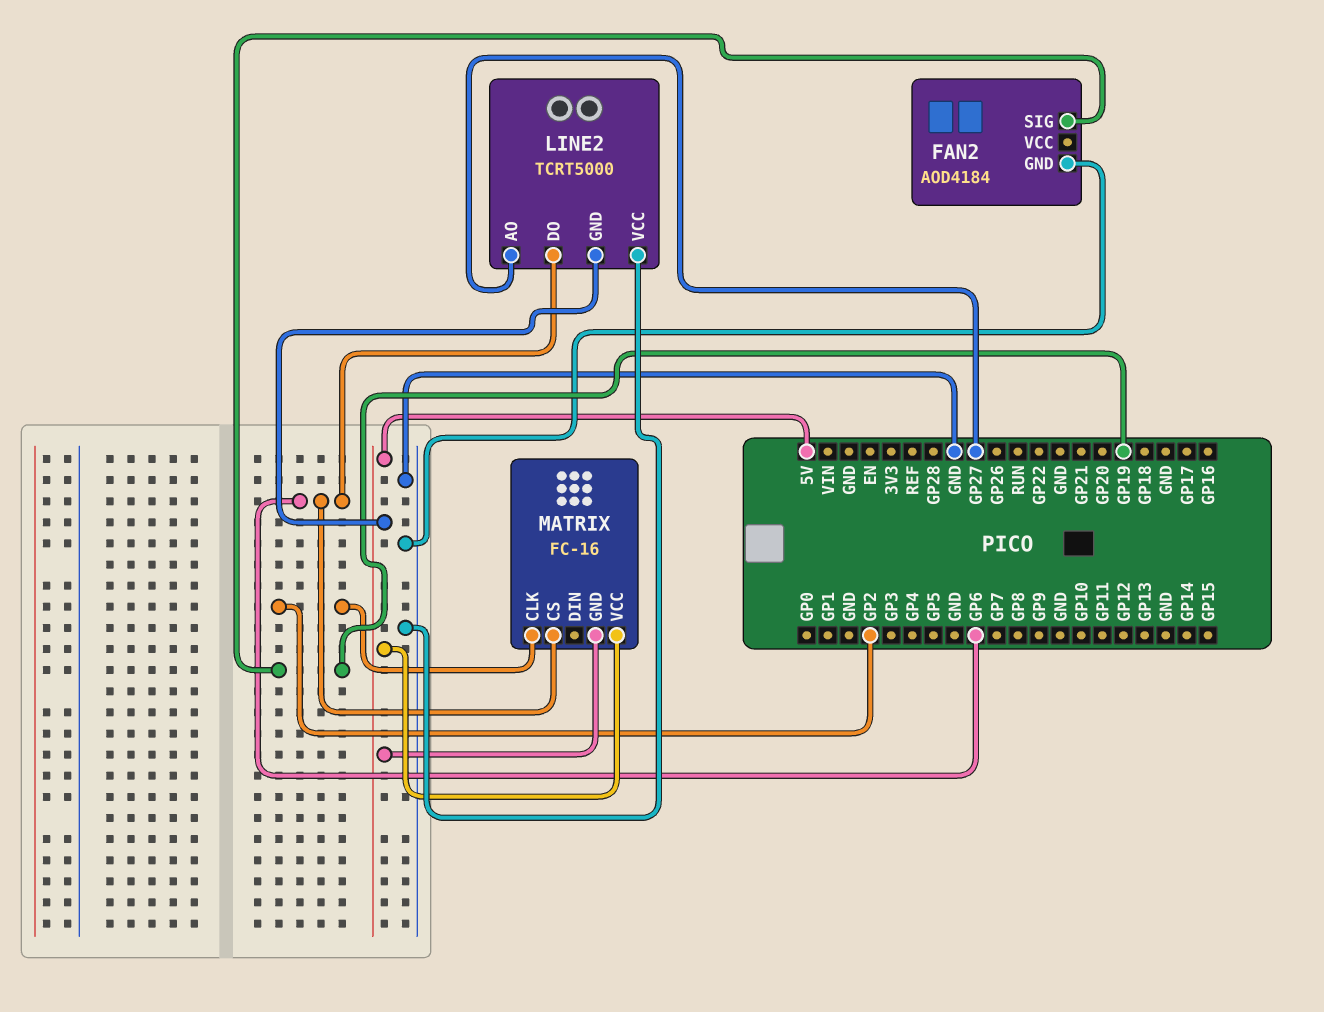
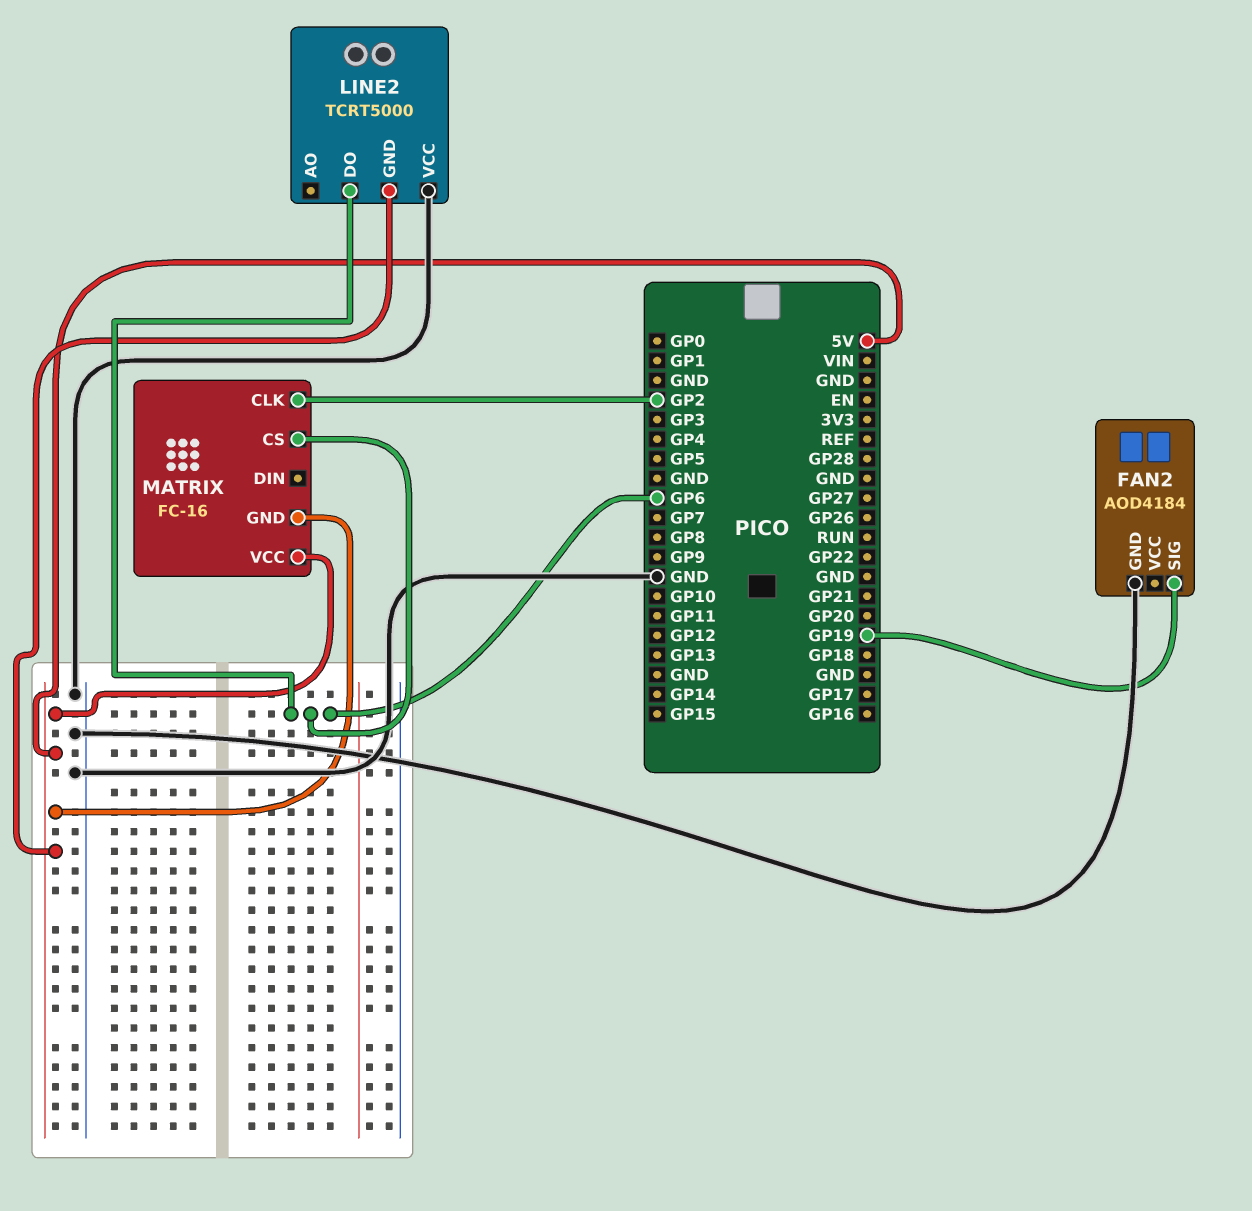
LINE2 pin AO: GP27 -> none

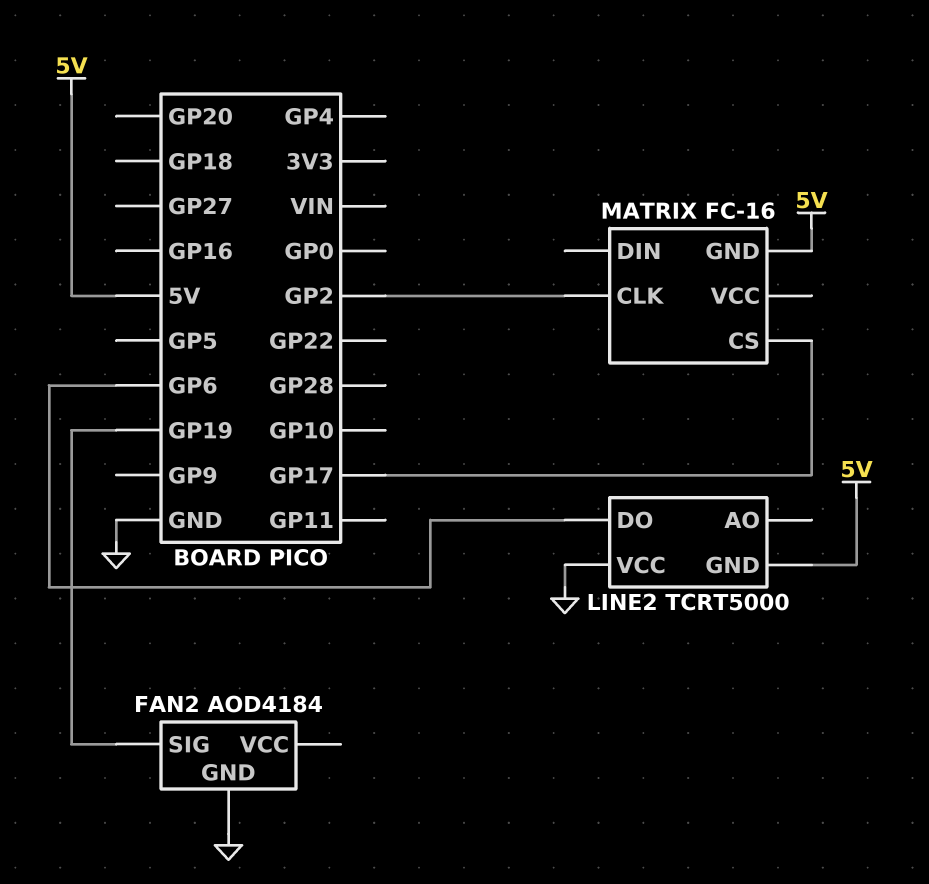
MATRIX pin CS: GP6 -> GP17
MATRIX pin VCC: 5V -> none

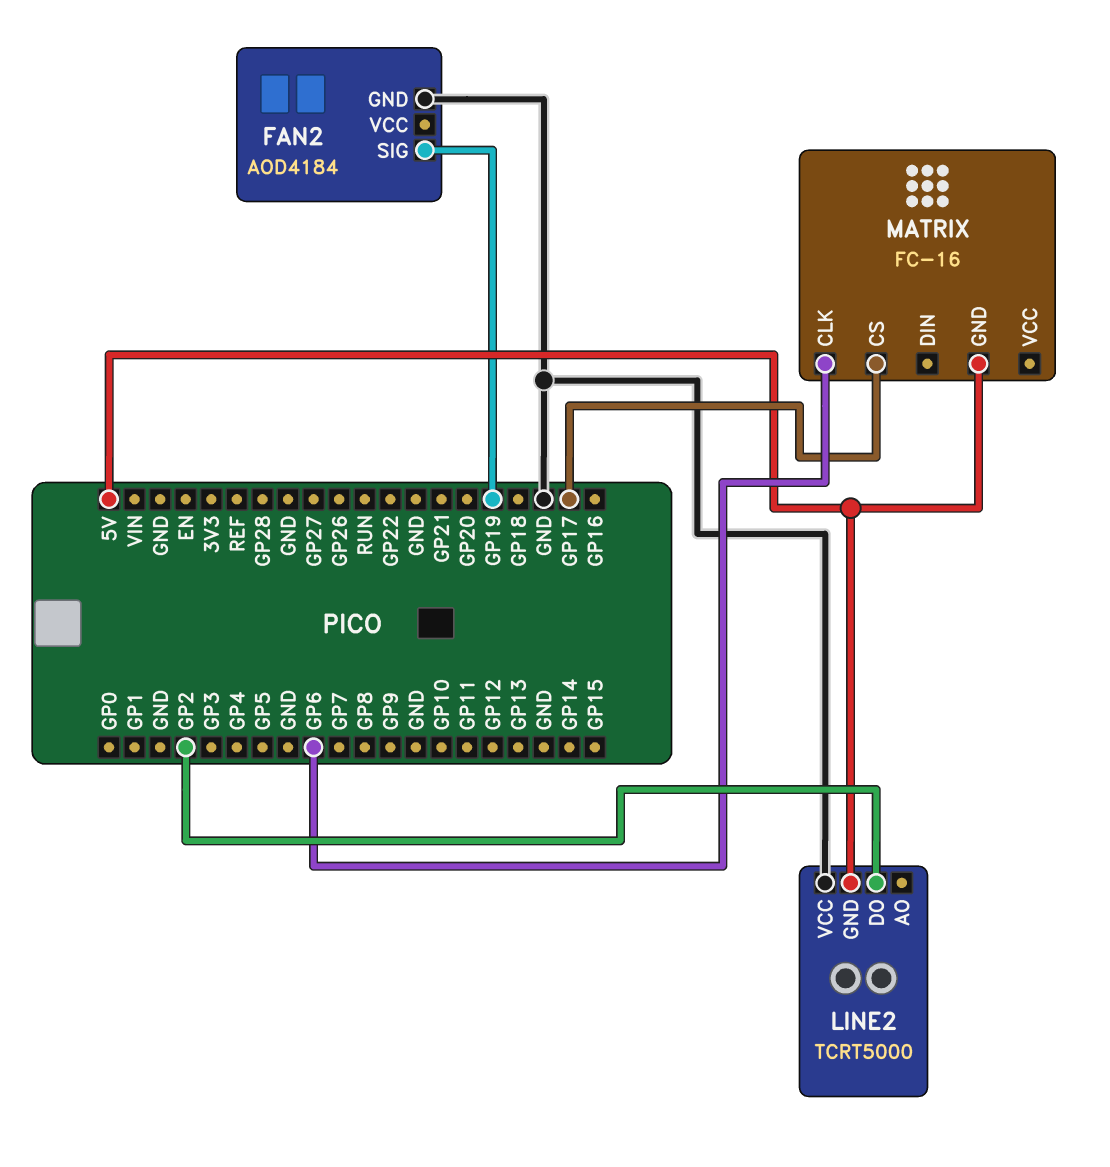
LINE2 pin DO: GP6 -> GP2
MATRIX pin CLK: GP2 -> GP6

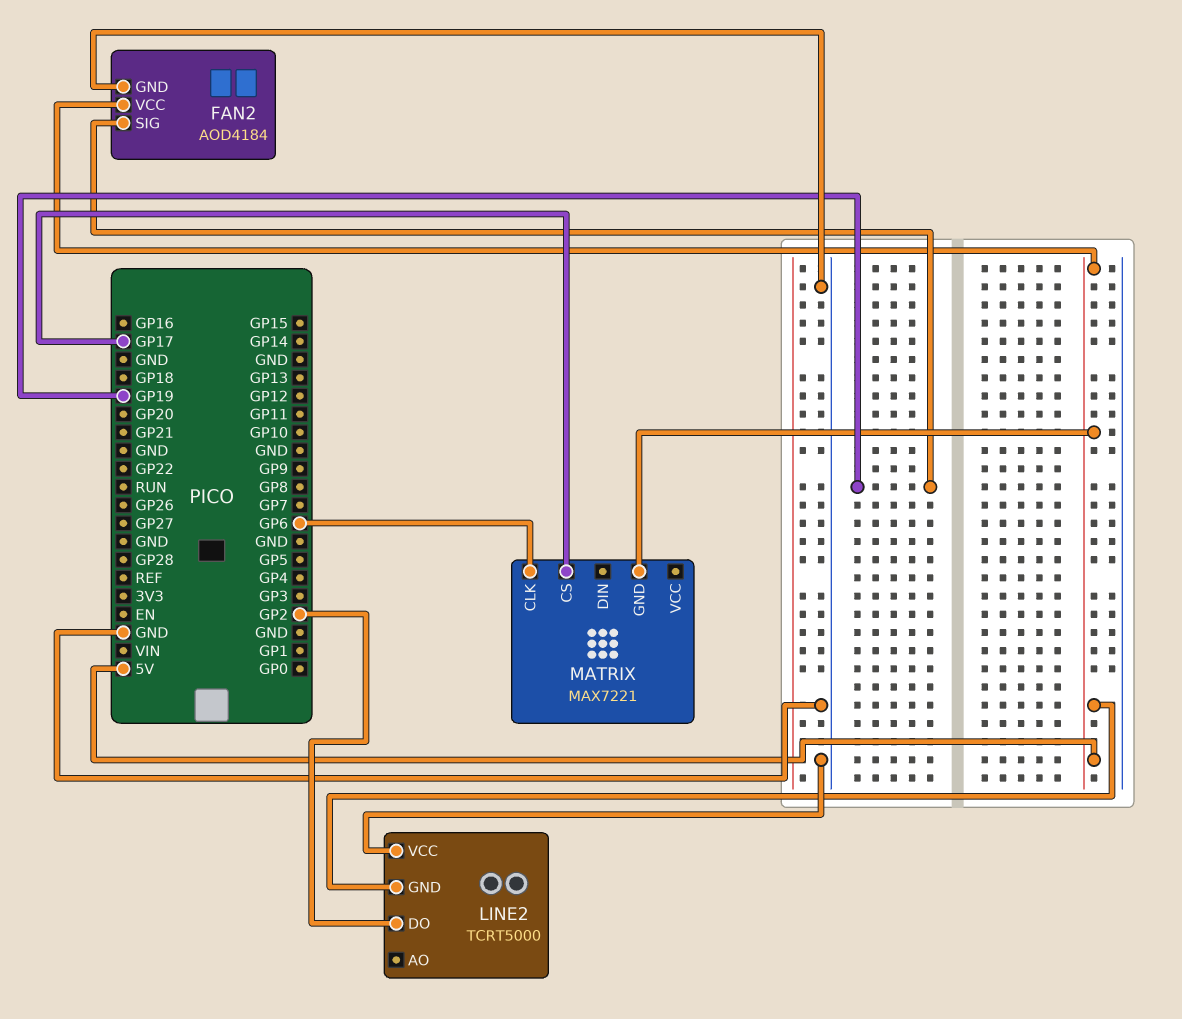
FAN2 pin VCC: none -> 5V
MATRIX: FC-16 -> MAX7221

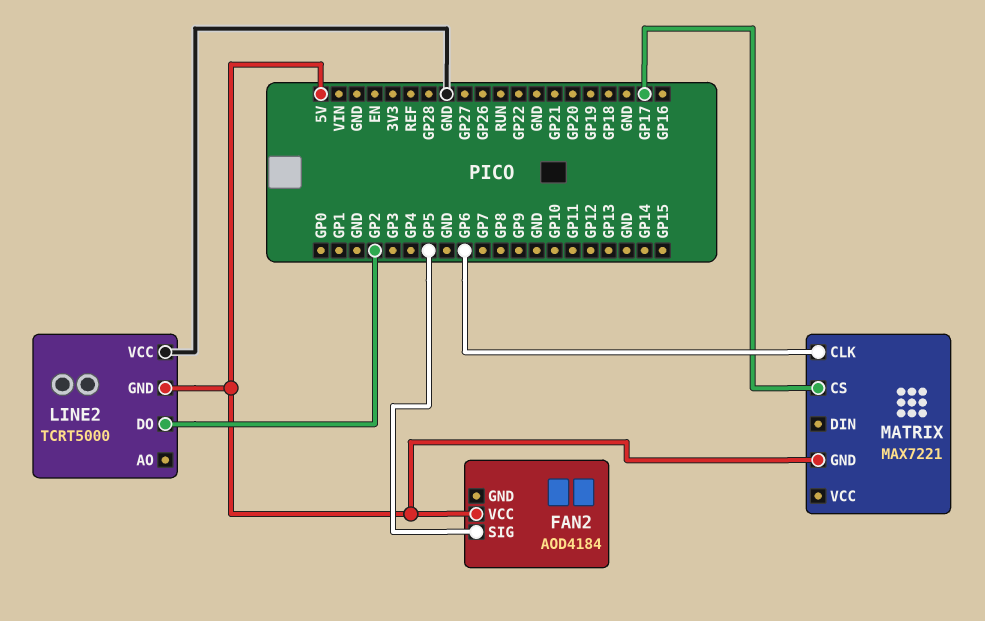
FAN2 pin GND: GND -> none
FAN2 pin SIG: GP19 -> GP5

